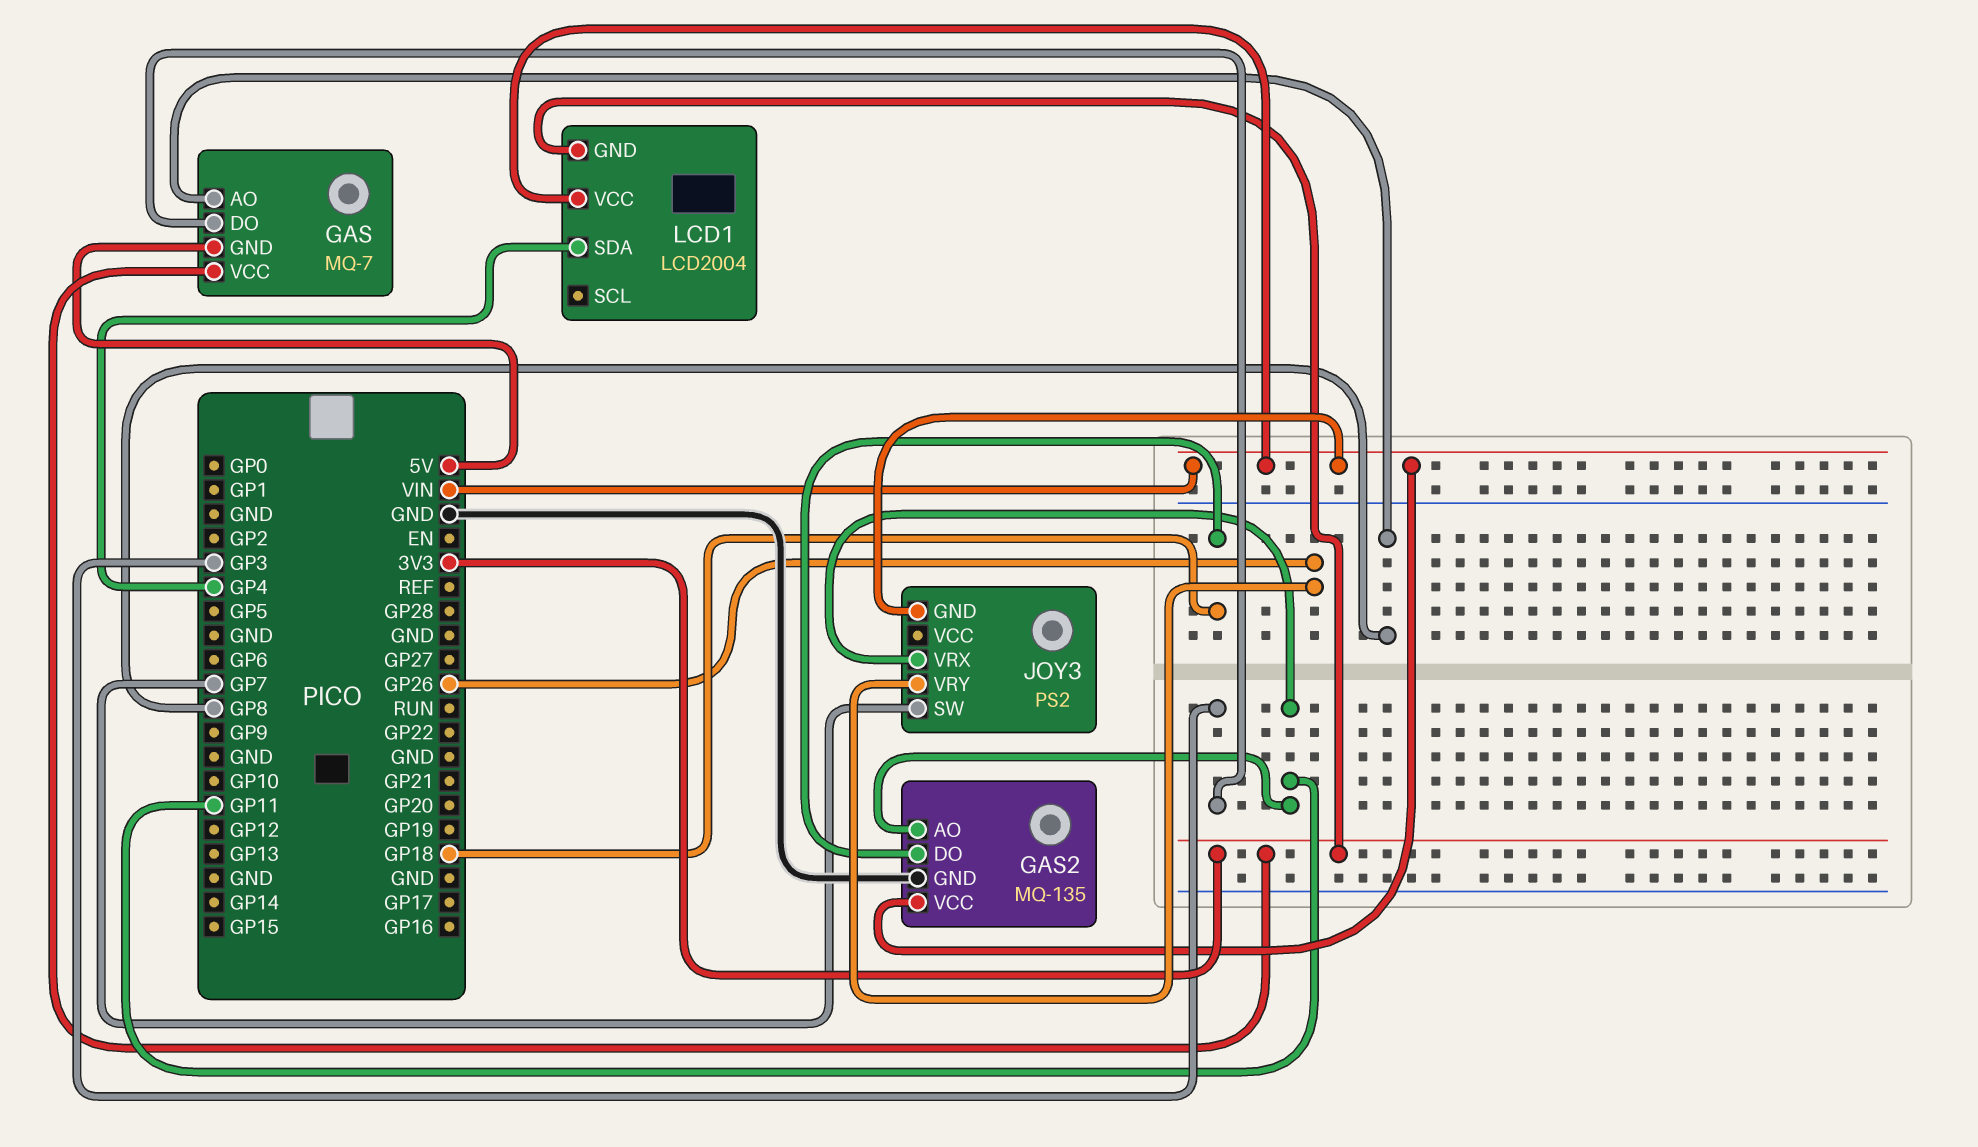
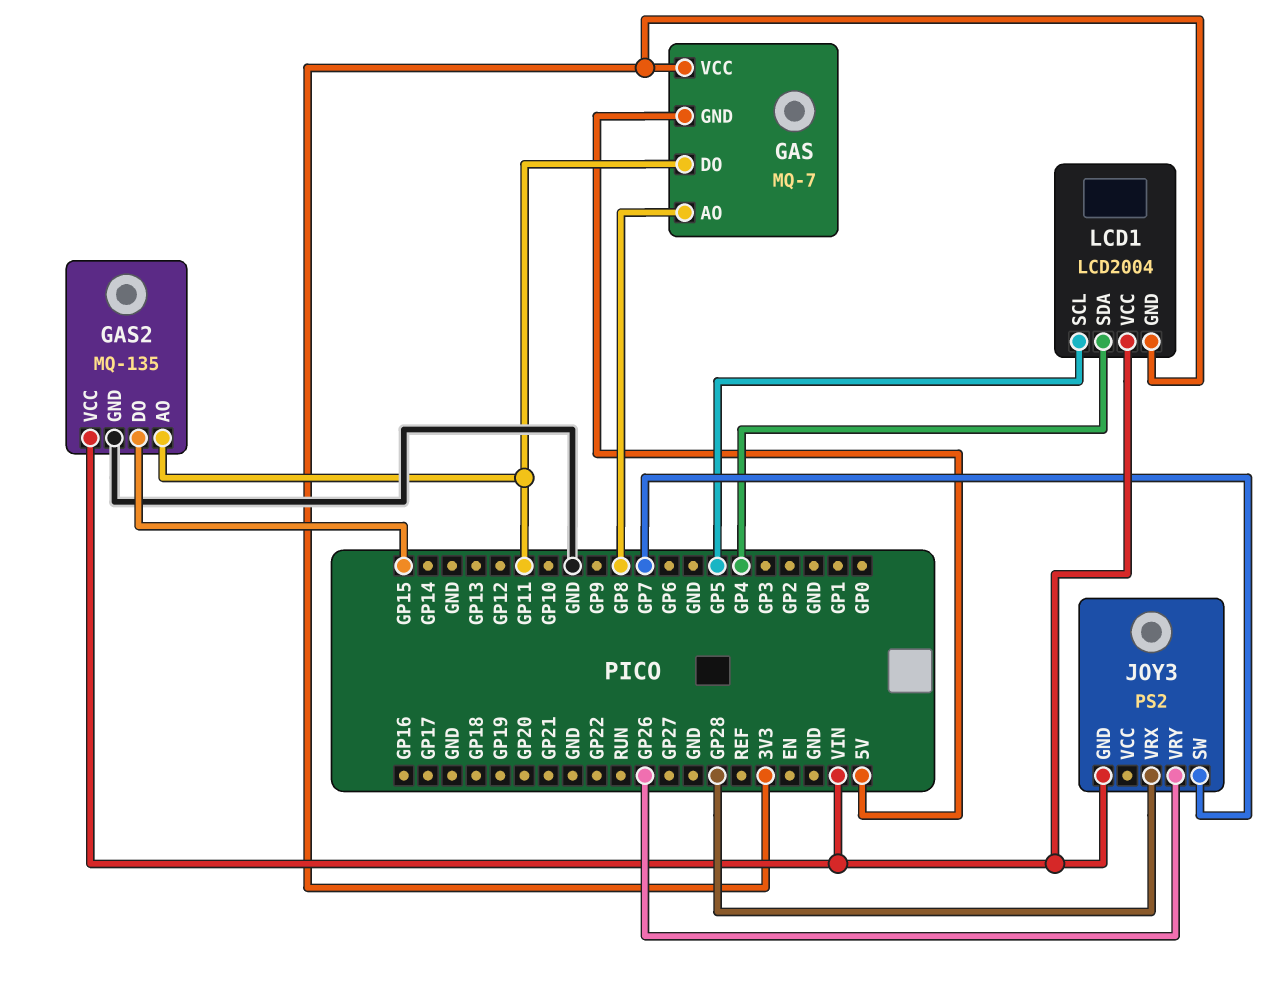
GAS pin DO: GP3 -> GP11
GAS2 pin DO: GP18 -> GP15
JOY3 pin VRX: GP11 -> GP28
LCD1 pin SCL: none -> GP5

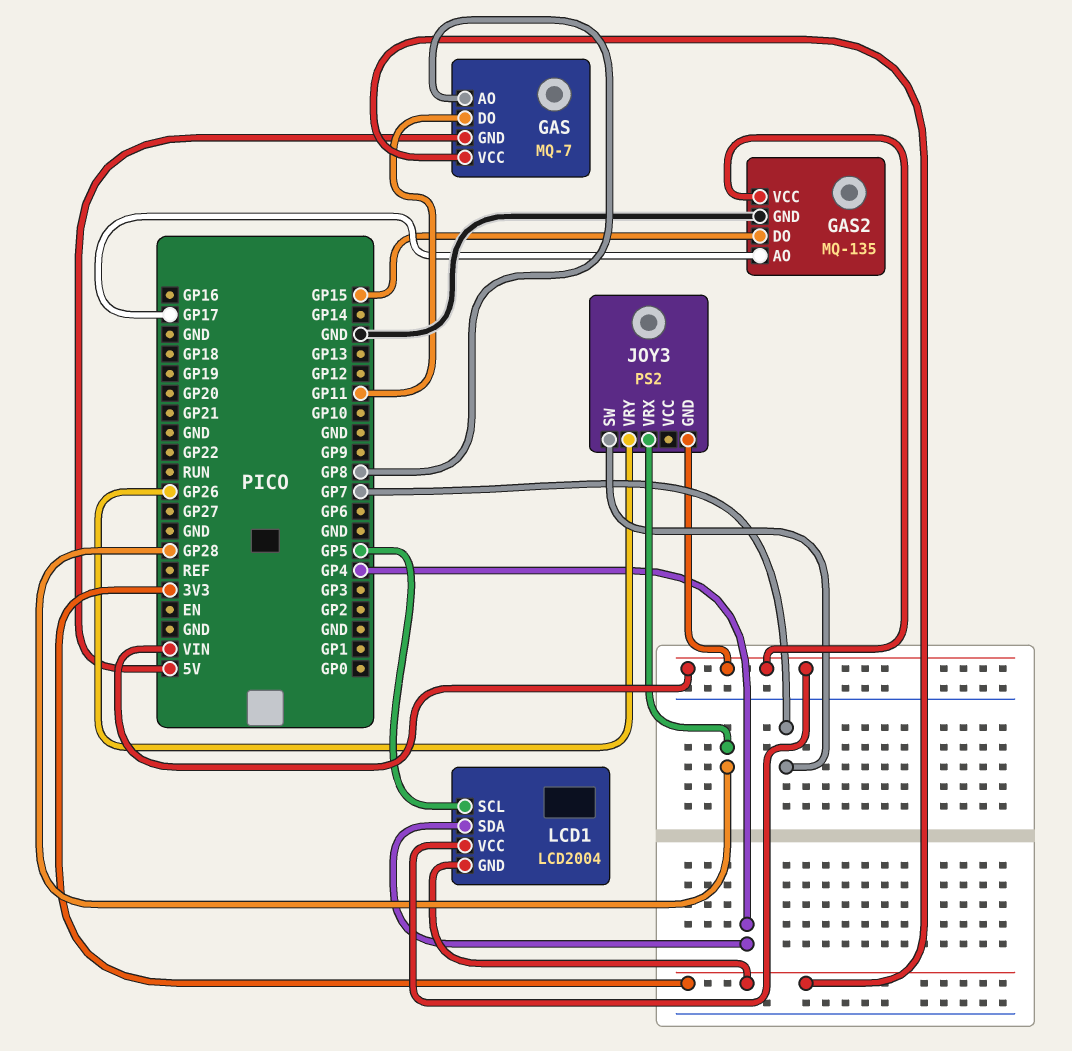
GAS2 pin AO: GP11 -> GP17

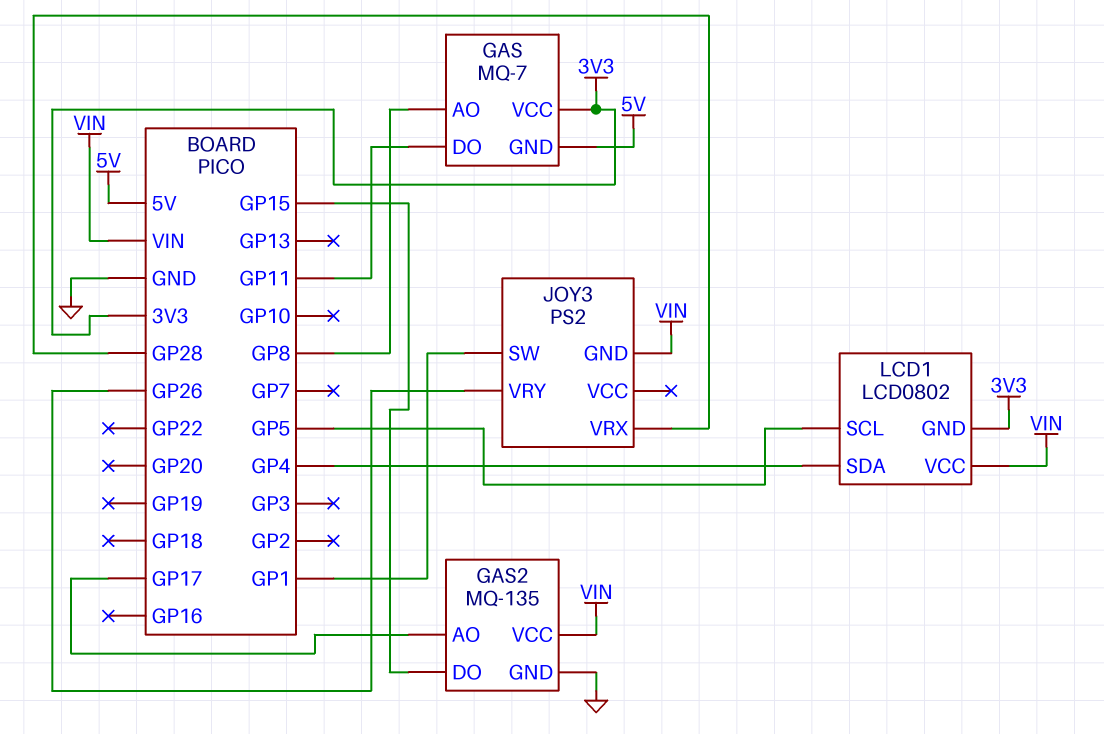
JOY3 pin SW: GP7 -> GP1
LCD1: LCD2004 -> LCD0802

